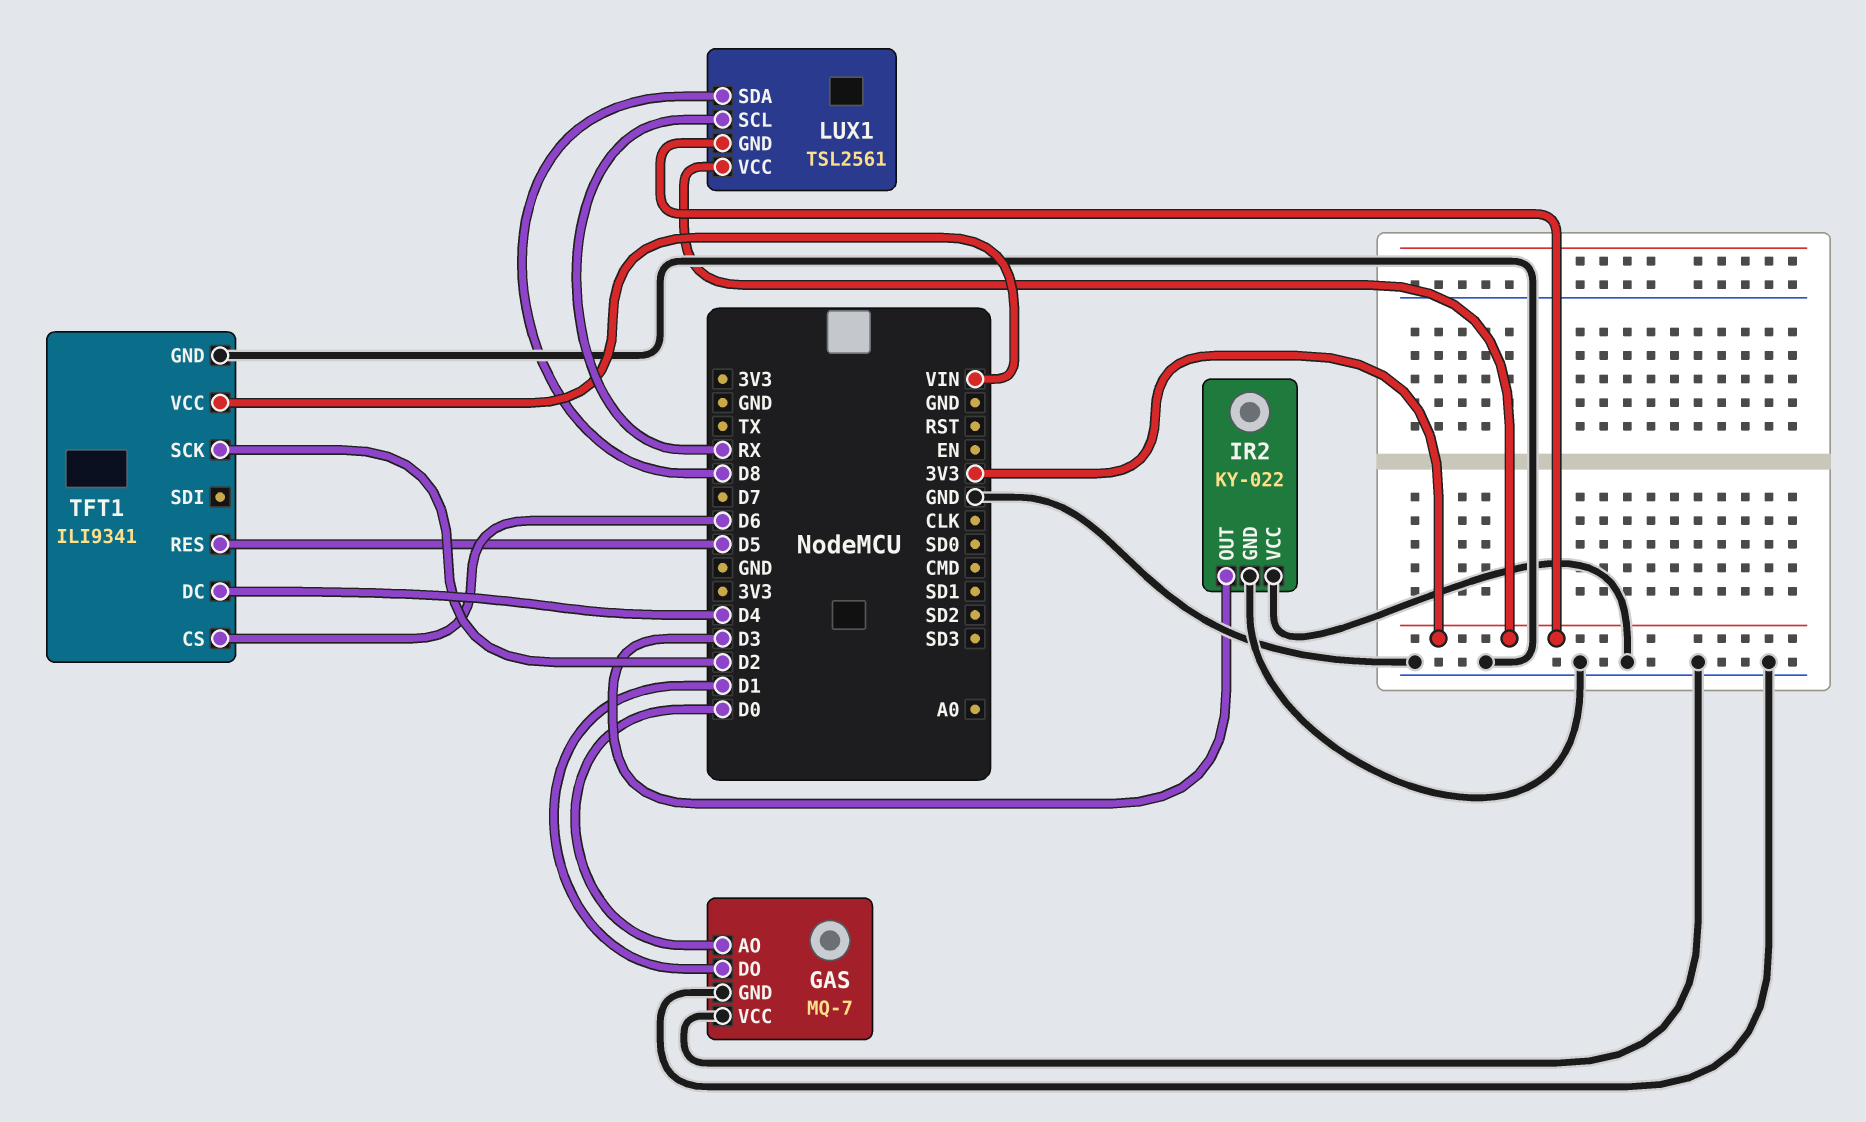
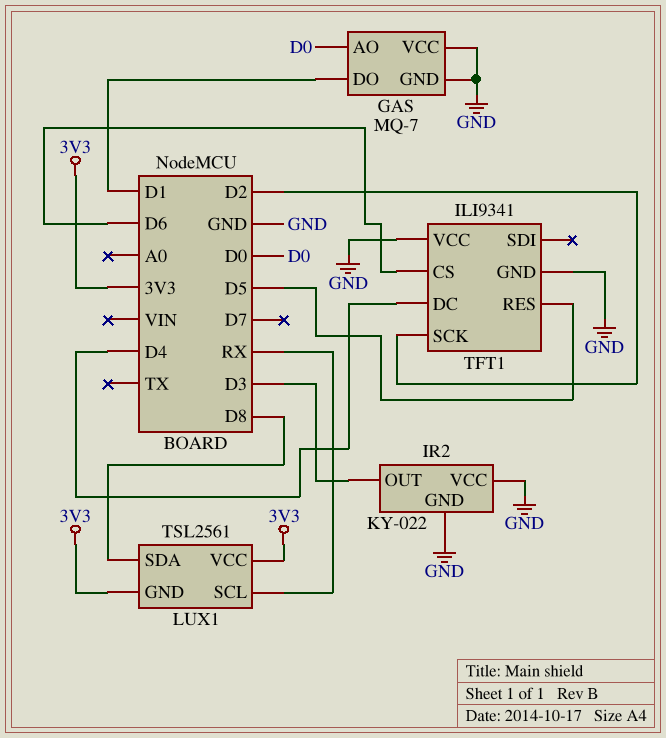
TFT1 pin VCC: VIN -> GND

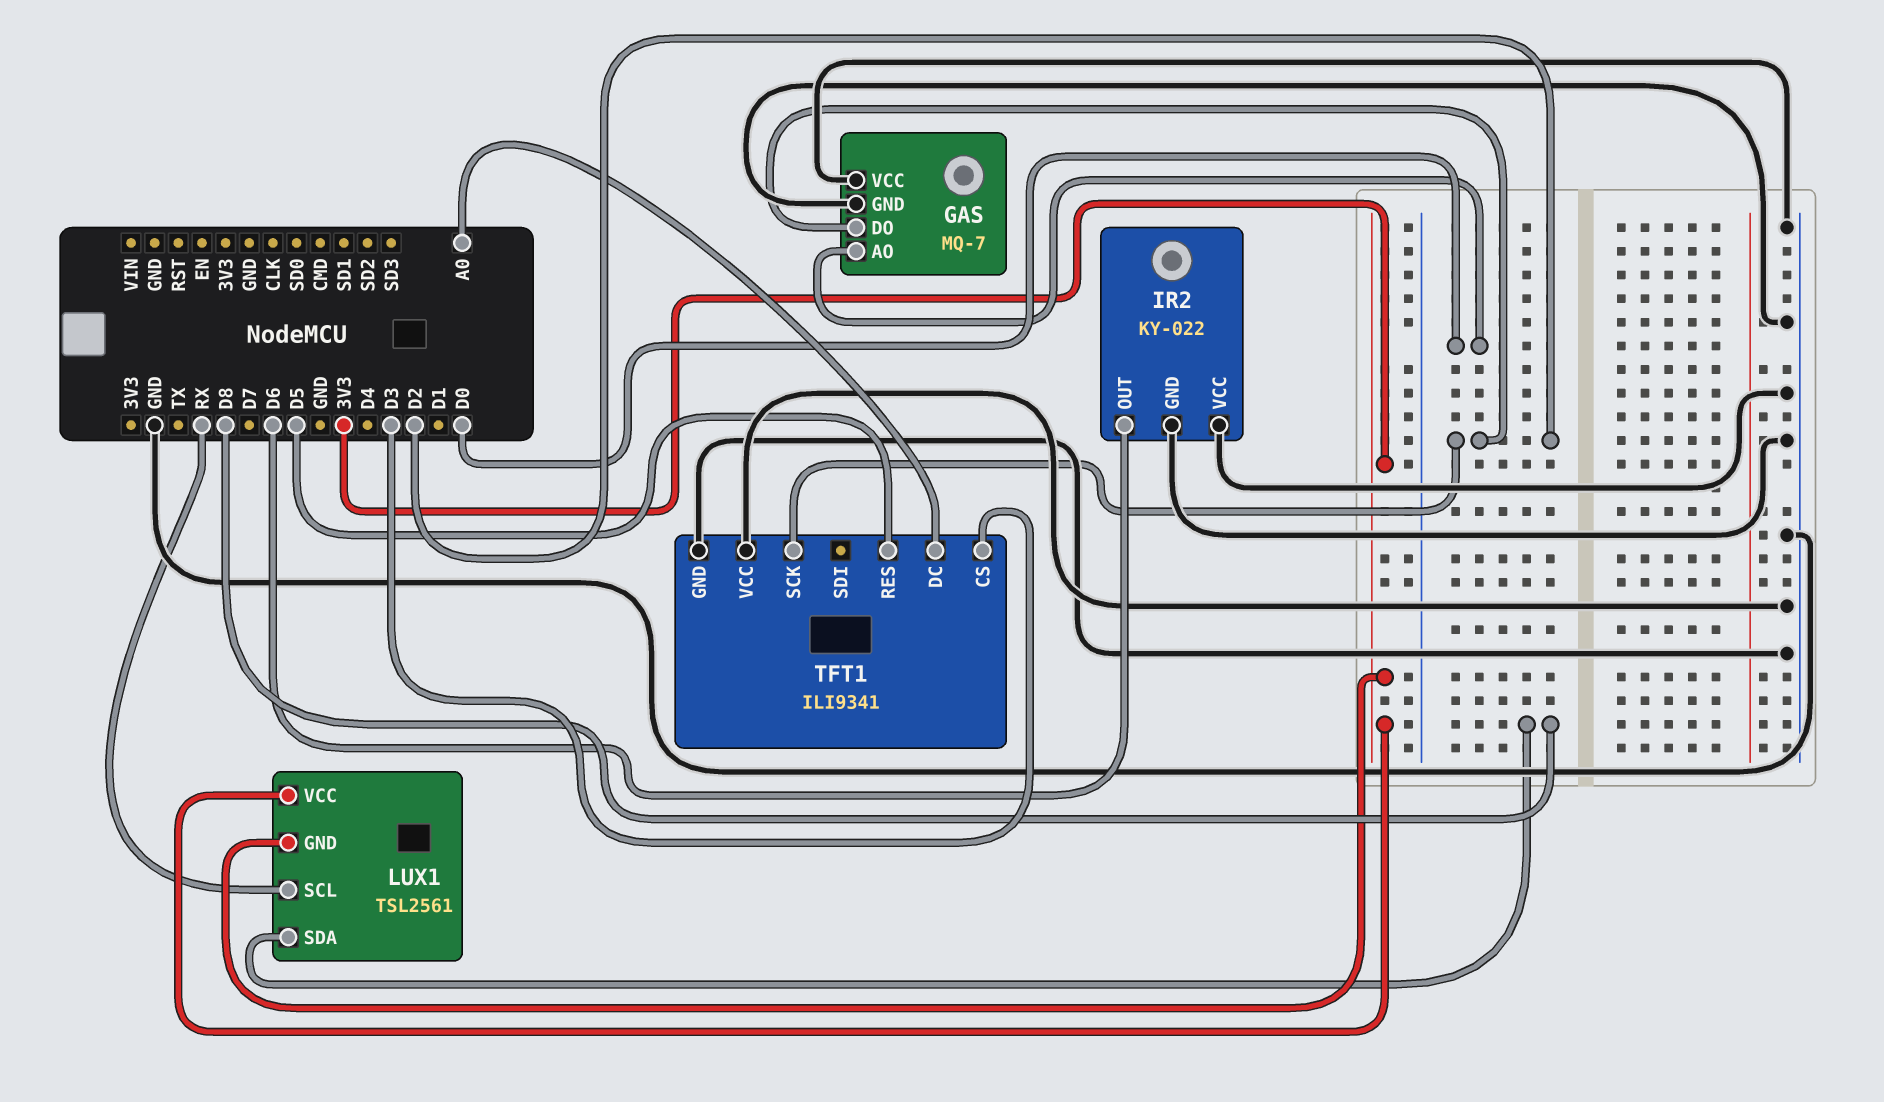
GAS pin DO: D1 -> D2
IR2 pin OUT: D3 -> D6
TFT1 pin CS: D6 -> D3
TFT1 pin DC: D4 -> A0

